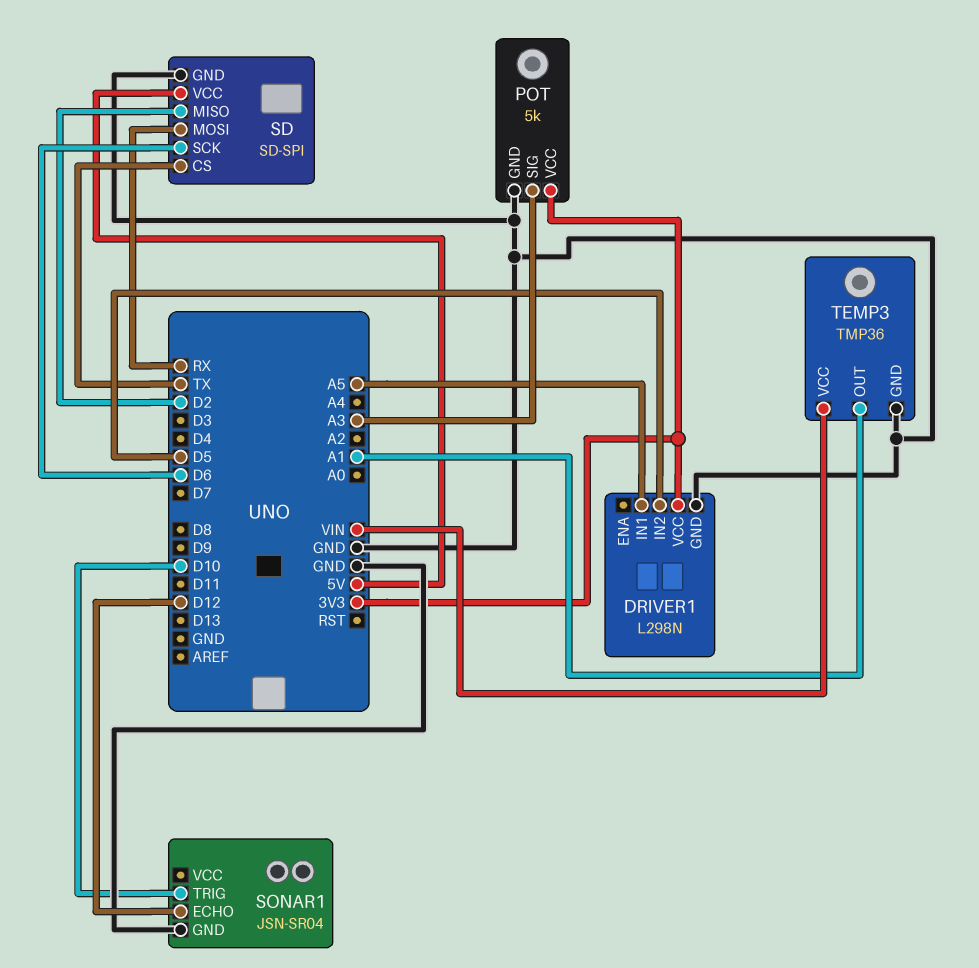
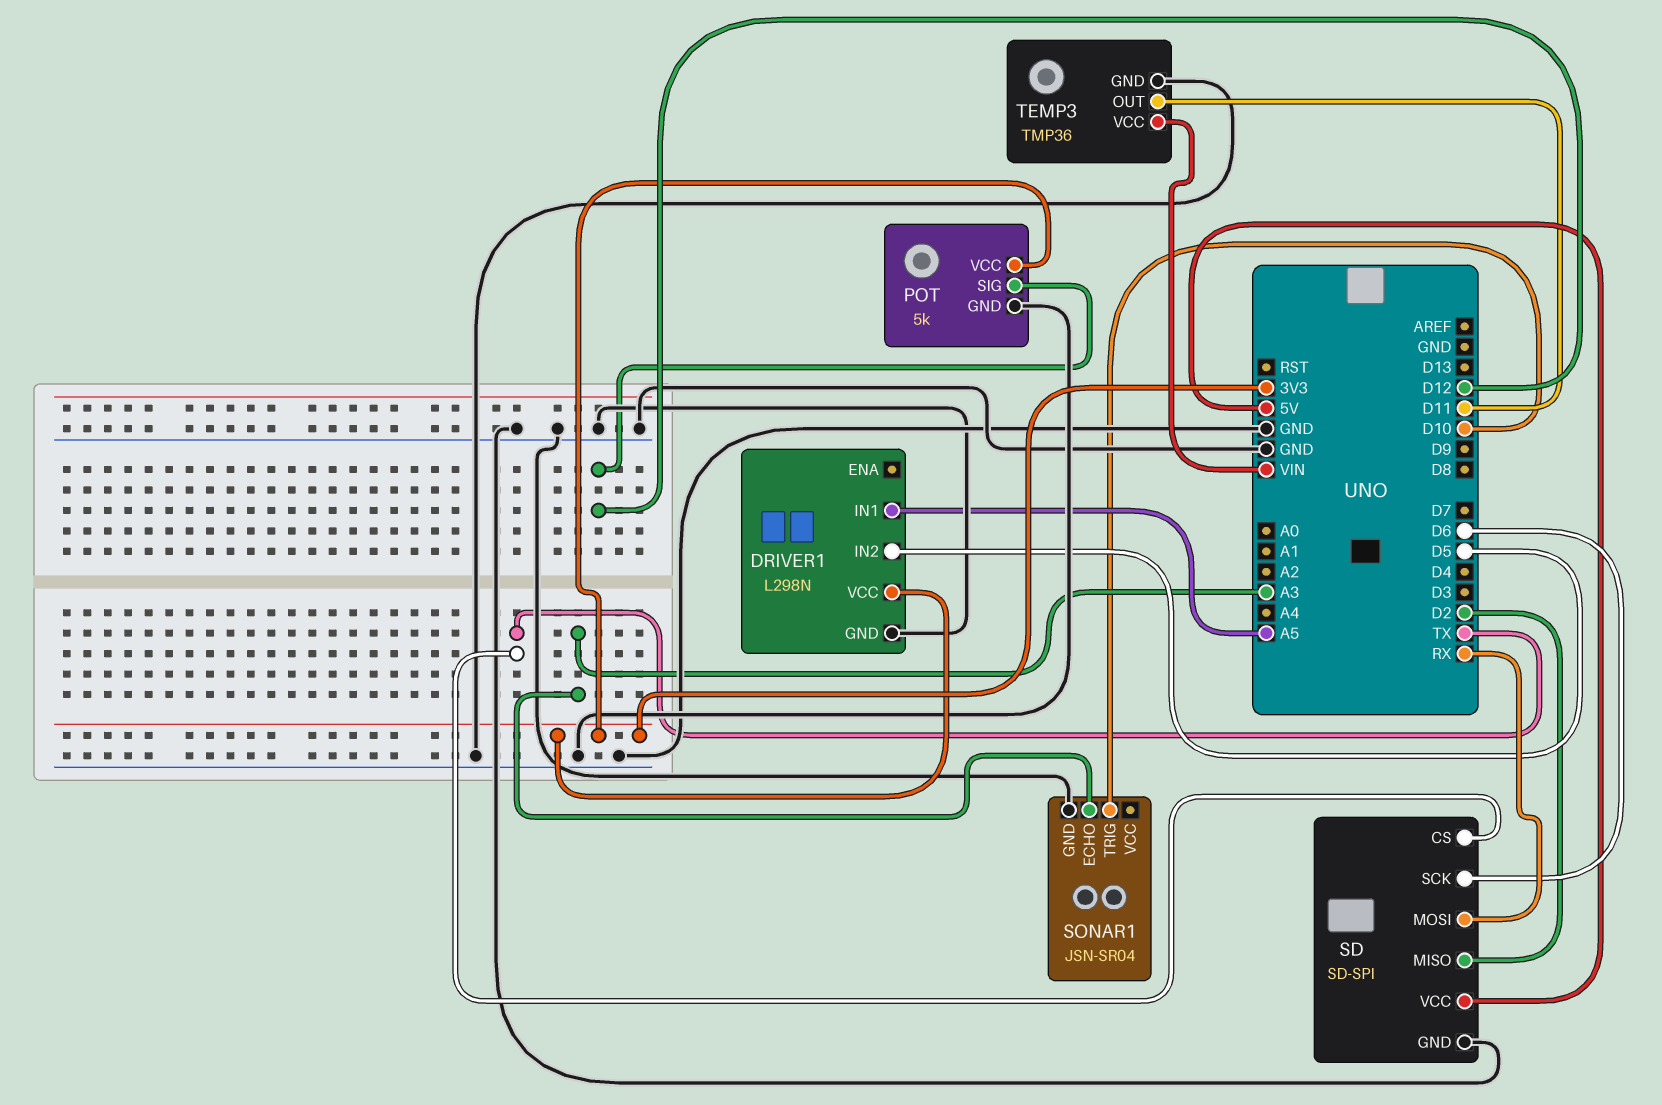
POT pin SIG: A3 -> D12
SONAR1 pin ECHO: D12 -> A3
TEMP3 pin OUT: A1 -> D11

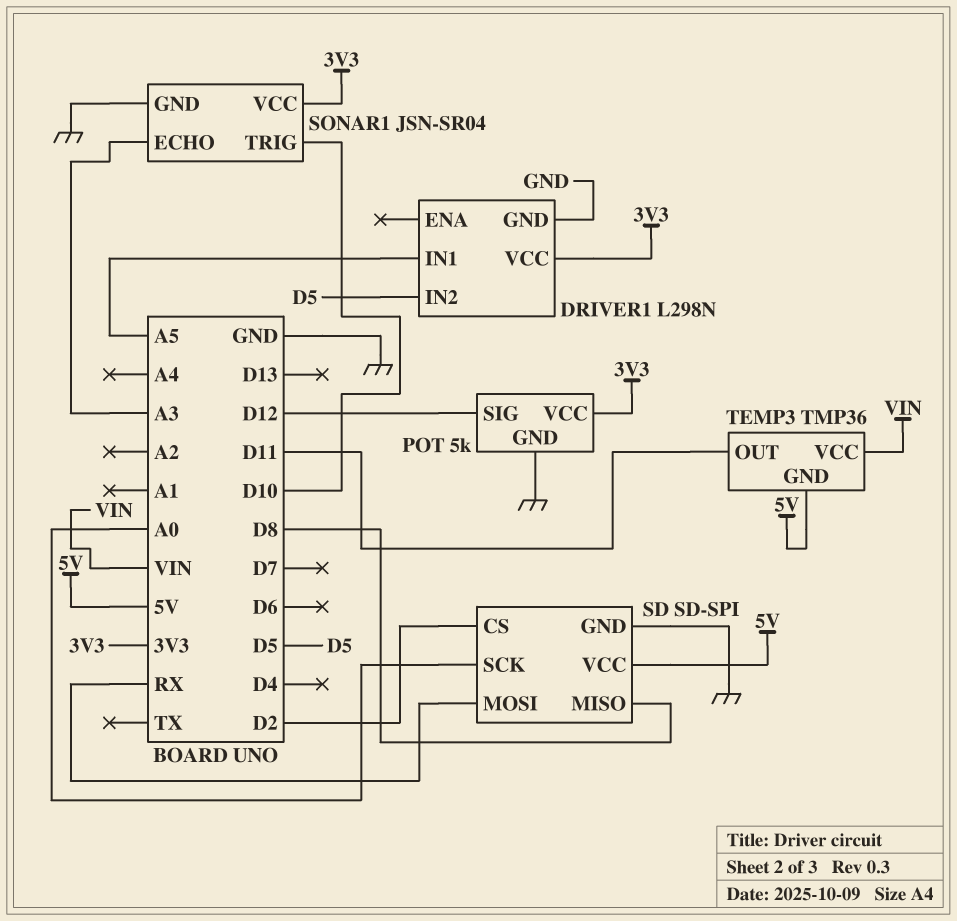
SD pin CS: TX -> D2
SD pin MISO: D2 -> D8
SD pin SCK: D6 -> A0
SONAR1 pin VCC: none -> 3V3
TEMP3 pin GND: GND -> 5V

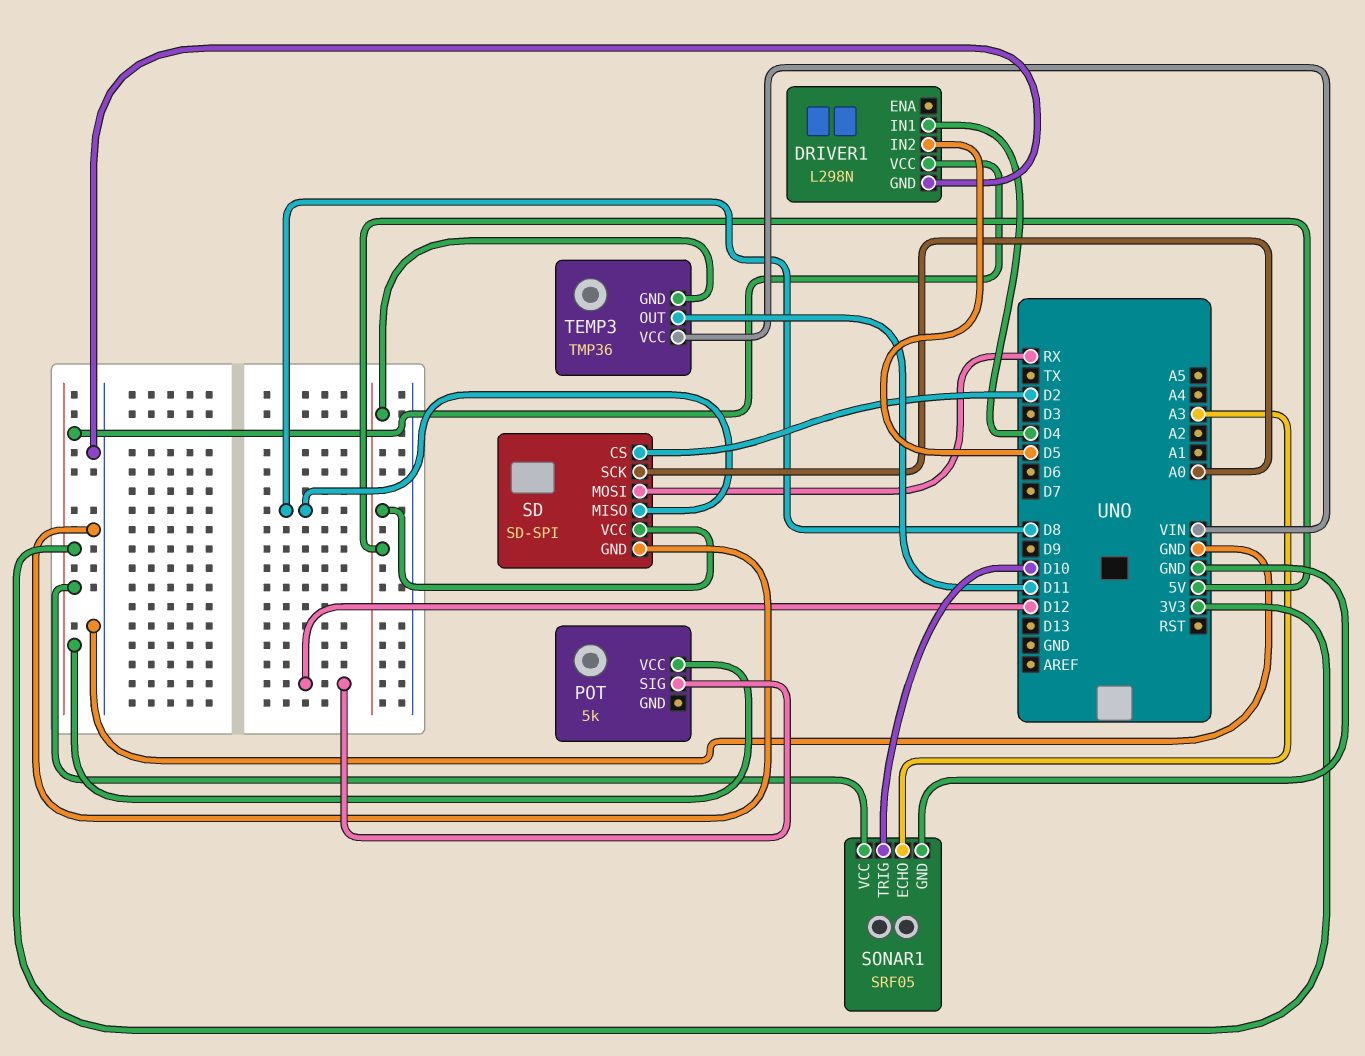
DRIVER1 pin IN1: A5 -> D4
POT pin GND: GND -> none
SONAR1: JSN-SR04 -> SRF05

